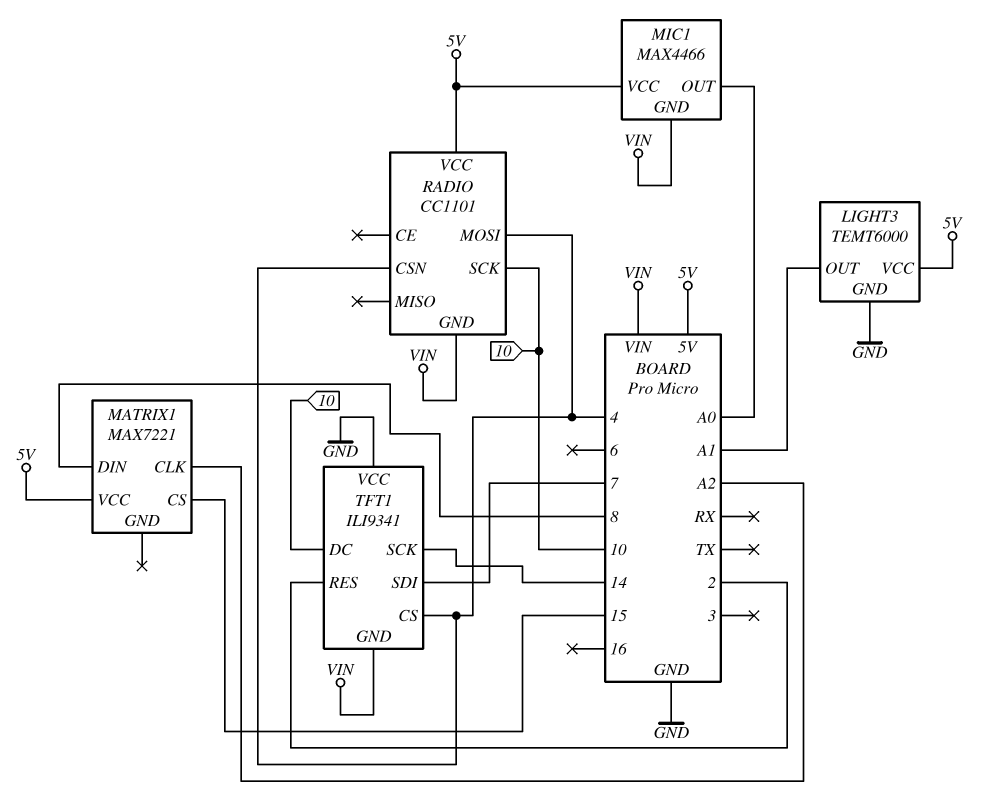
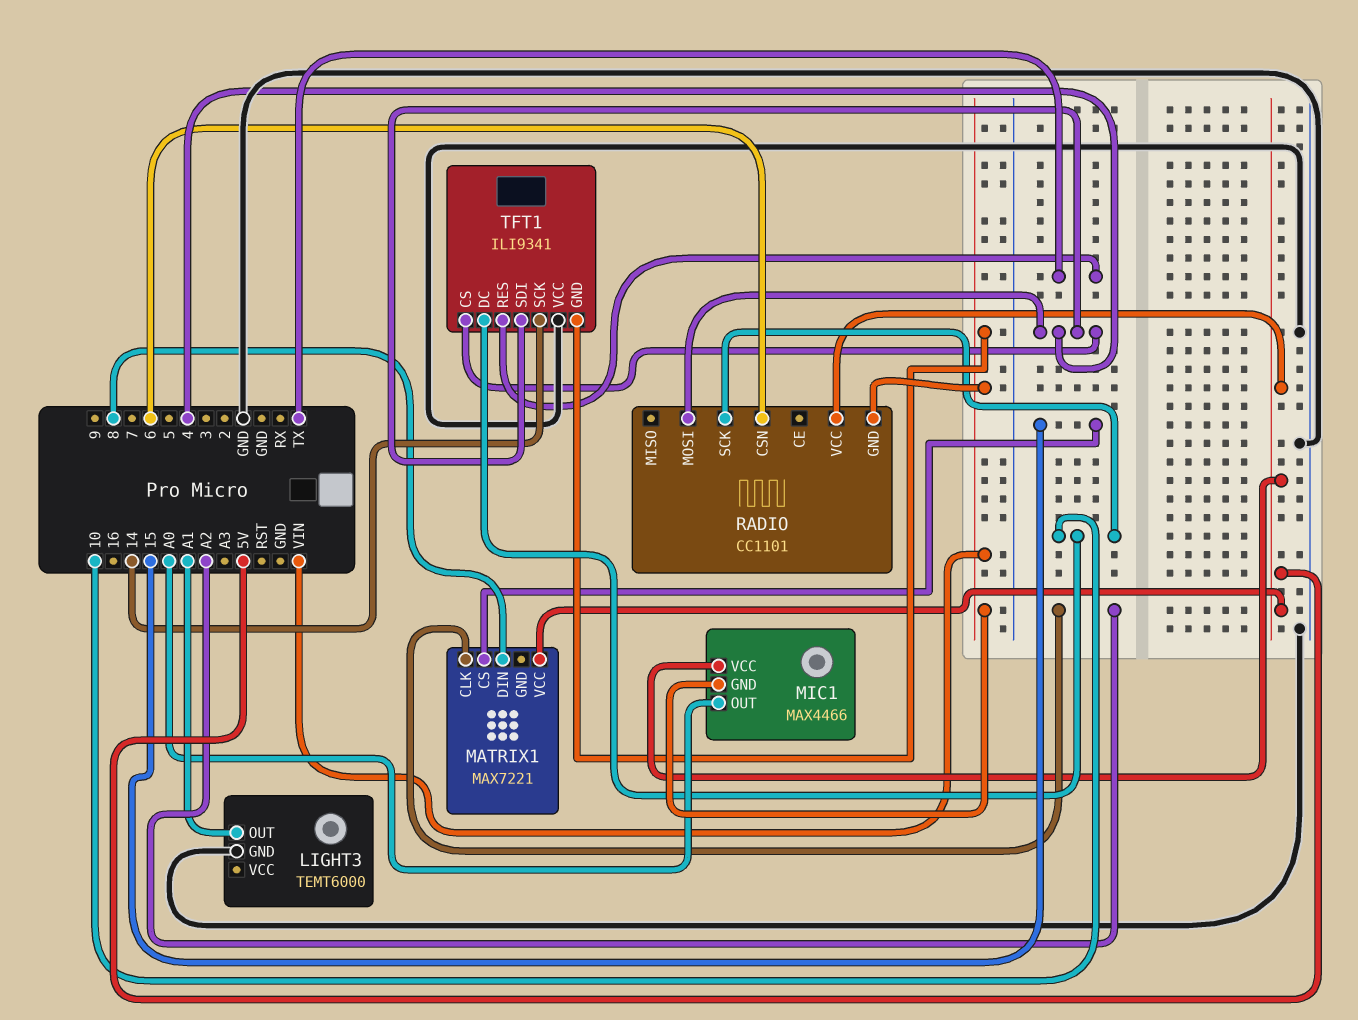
LIGHT3 pin VCC: 5V -> none
RADIO pin CSN: 4 -> 6
TFT1 pin RES: 2 -> TX
TFT1 pin SDI: 7 -> 4

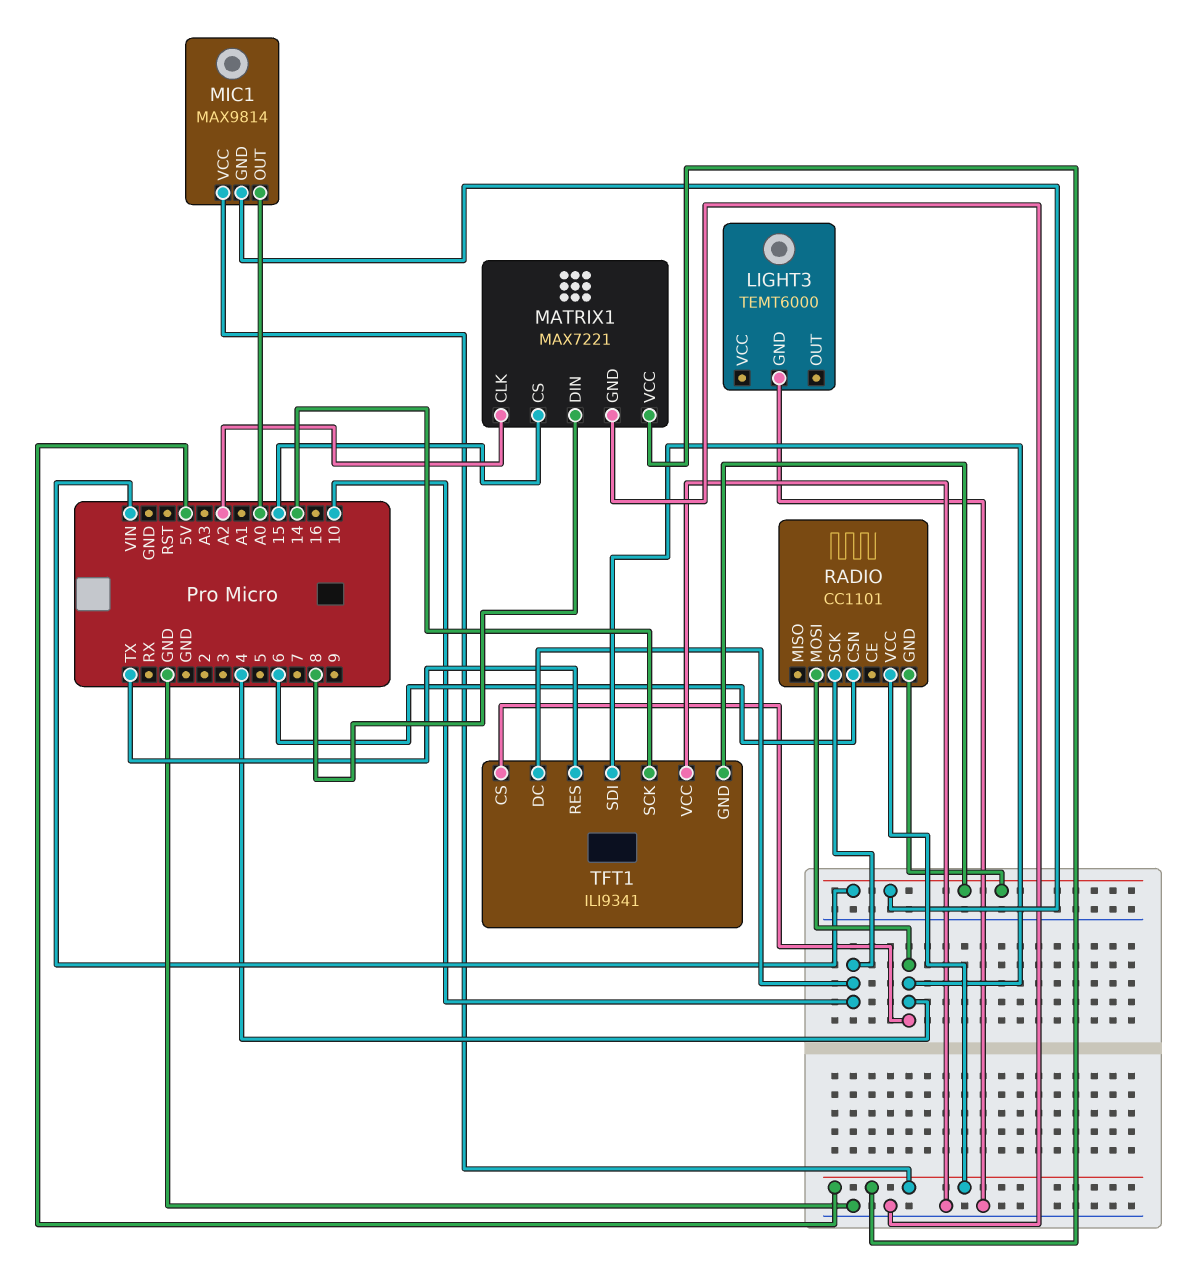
LIGHT3 pin OUT: A1 -> none
MATRIX1 pin GND: none -> GND
MIC1: MAX4466 -> MAX9814

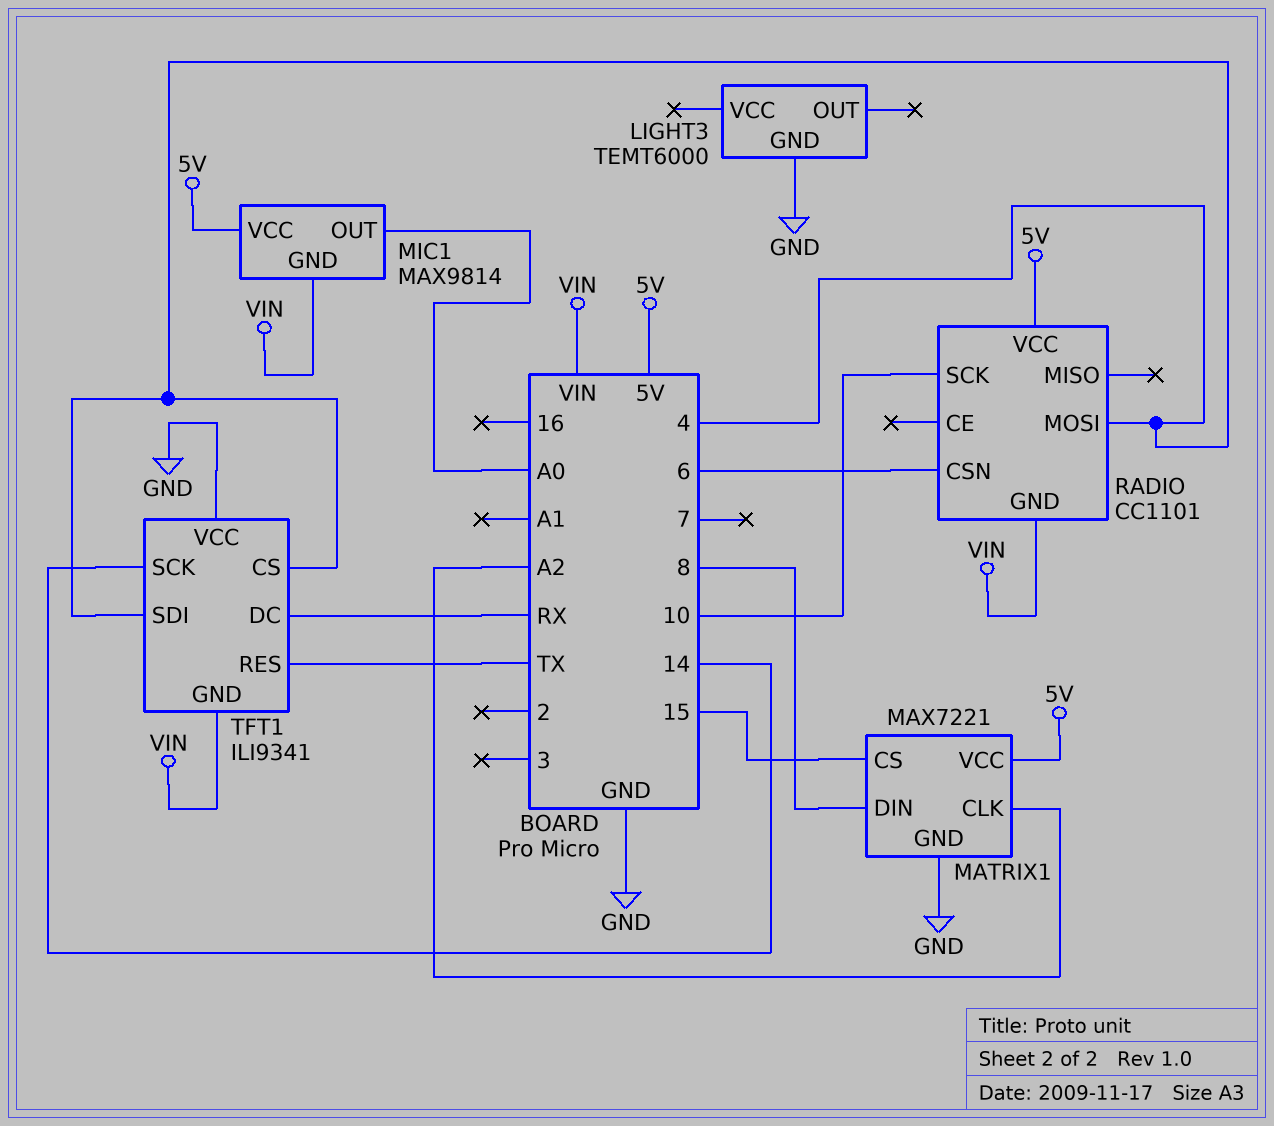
TFT1 pin DC: 10 -> RX

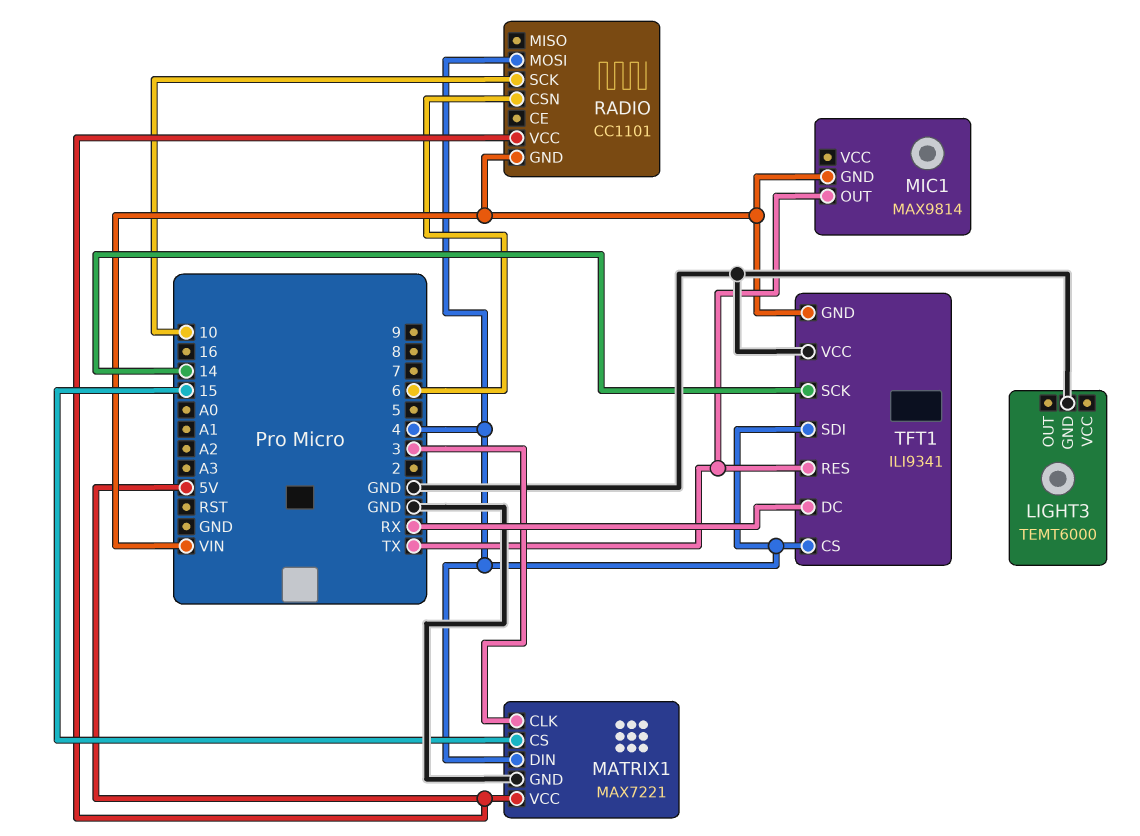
MATRIX1 pin CLK: A2 -> 3
MATRIX1 pin DIN: 8 -> 4
MIC1 pin OUT: A0 -> TX
MIC1 pin VCC: 5V -> none

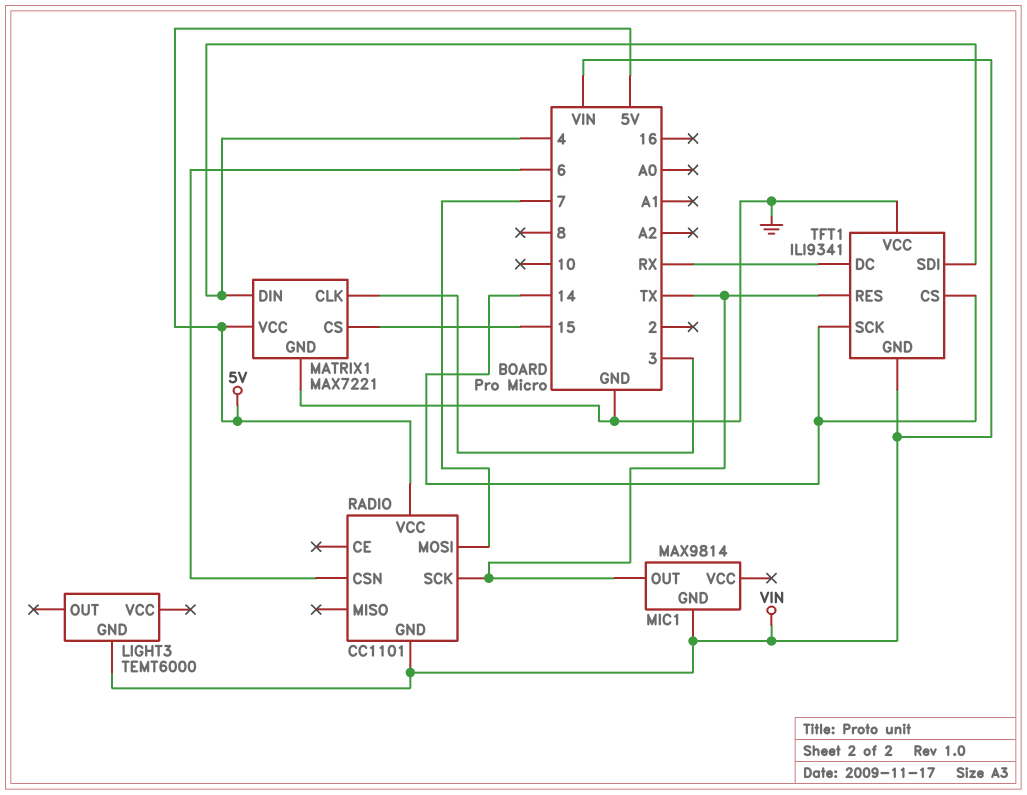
LIGHT3 pin GND: GND -> VIN
RADIO pin MOSI: 4 -> 7
RADIO pin SCK: 10 -> TX
TFT1 pin CS: 4 -> 14

